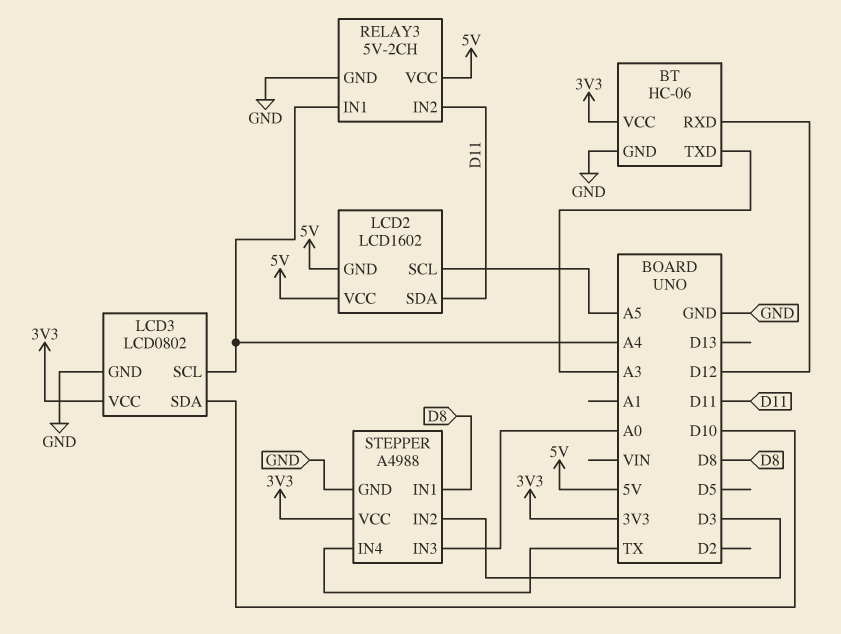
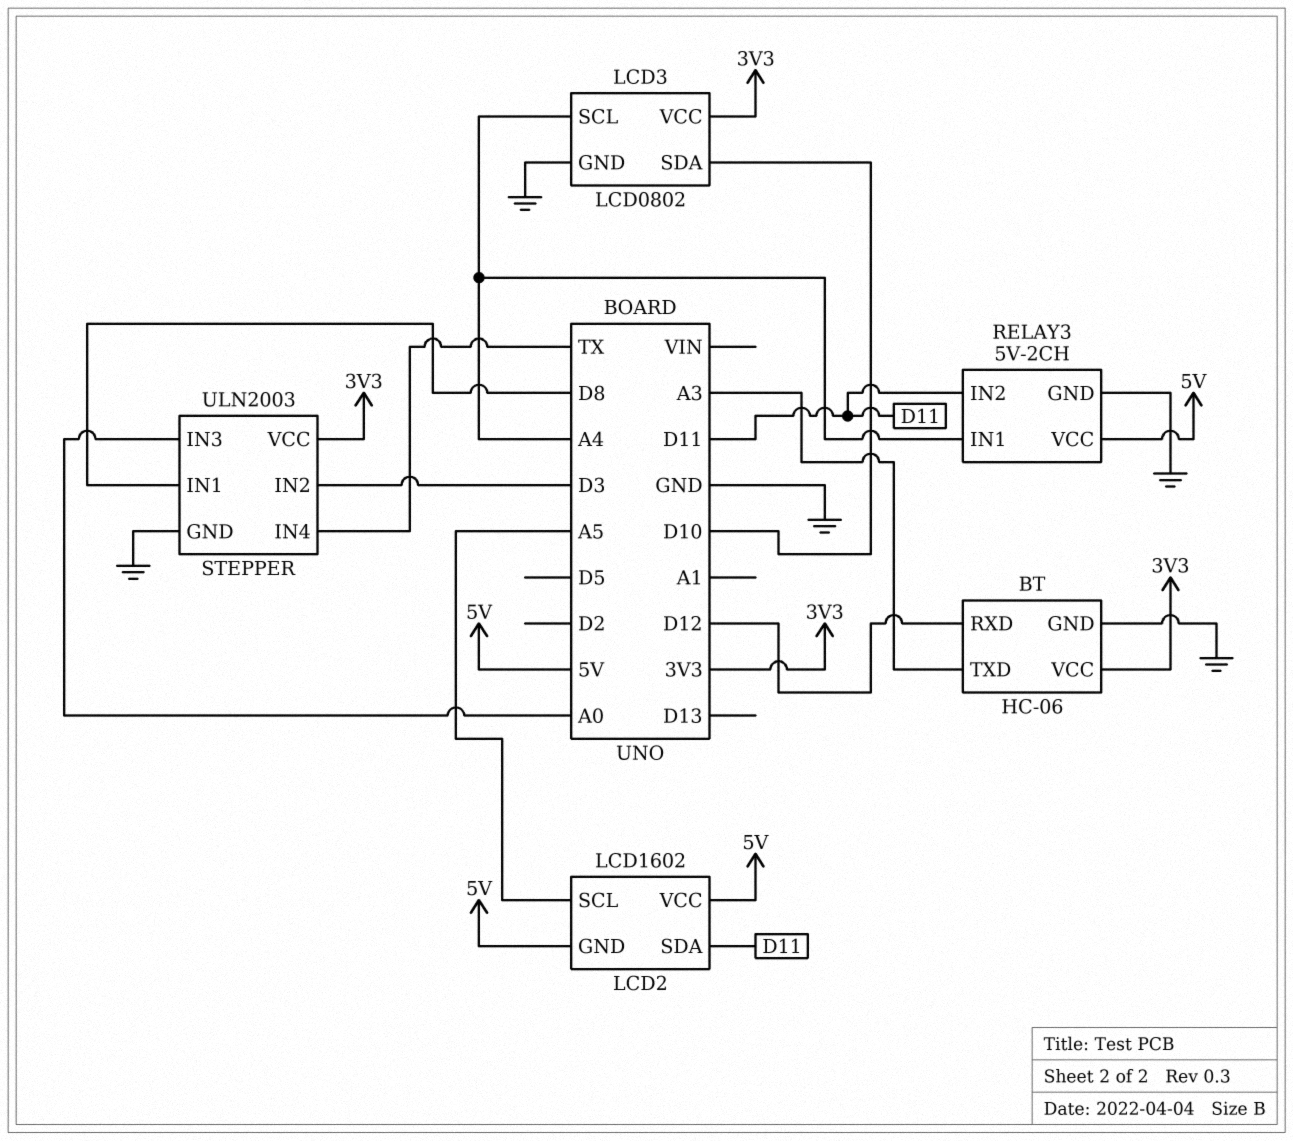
STEPPER: A4988 -> ULN2003

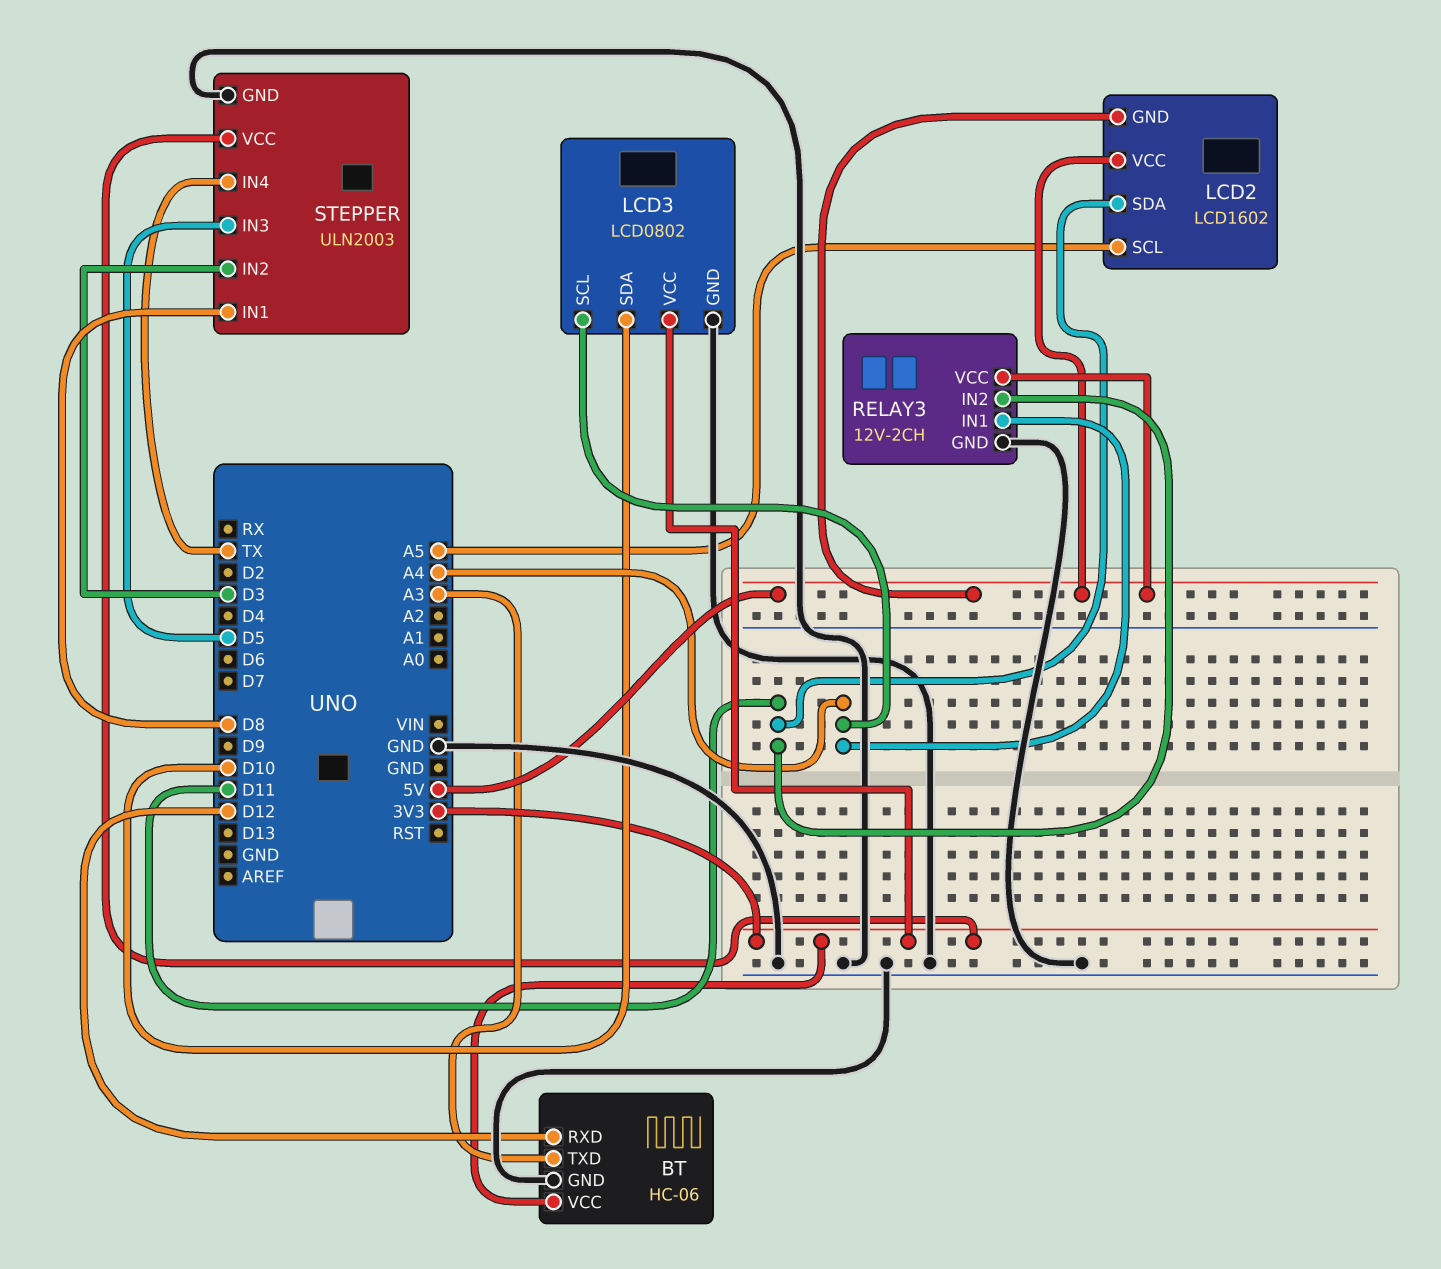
RELAY3: 5V-2CH -> 12V-2CH
STEPPER pin IN3: A0 -> D5

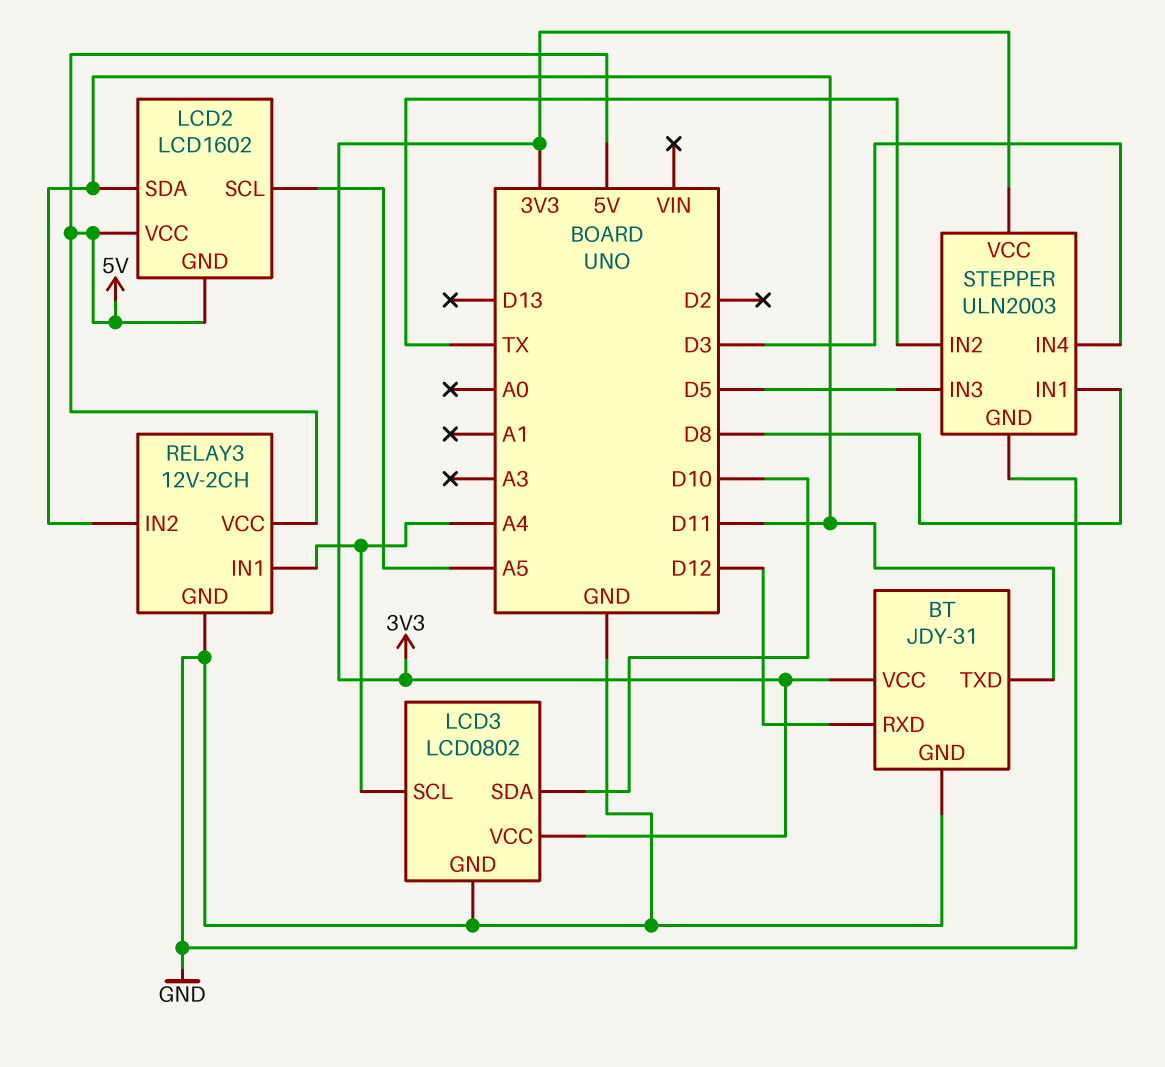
BT: HC-06 -> JDY-31
BT pin TXD: A3 -> D11
STEPPER pin IN2: D3 -> TX
STEPPER pin IN4: TX -> D3

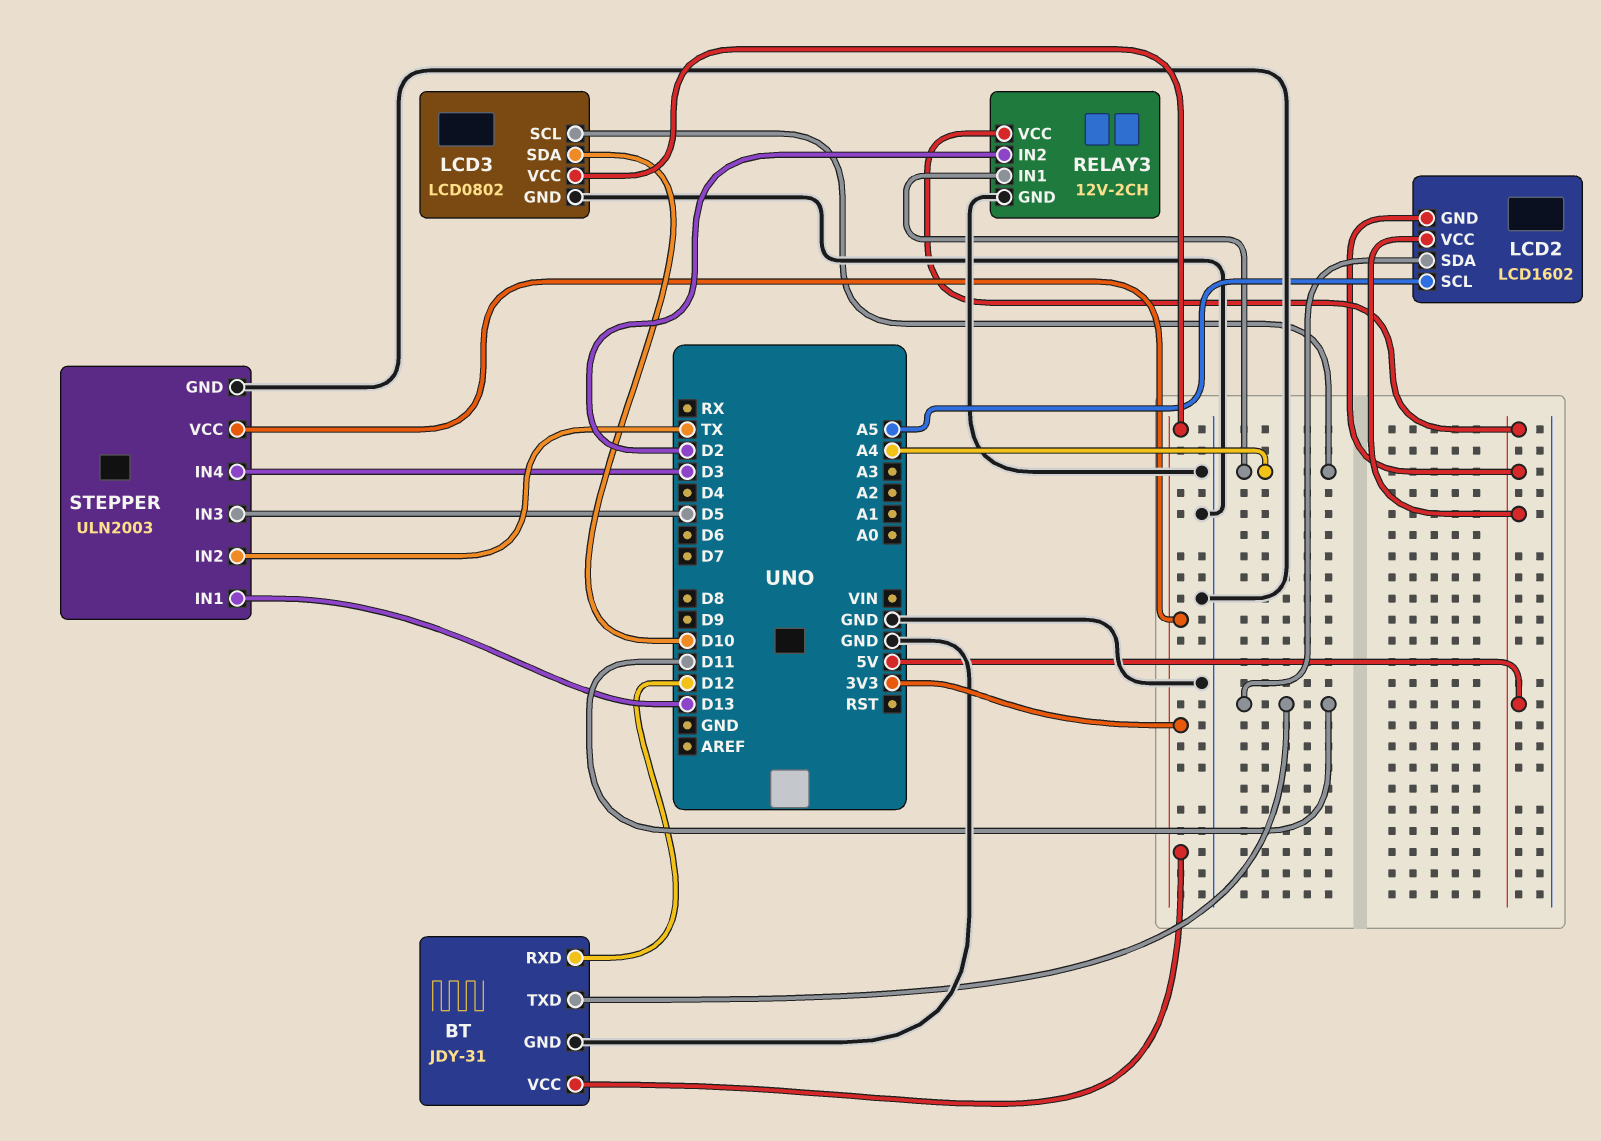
RELAY3 pin IN2: D11 -> D2
STEPPER pin IN1: D8 -> D13

